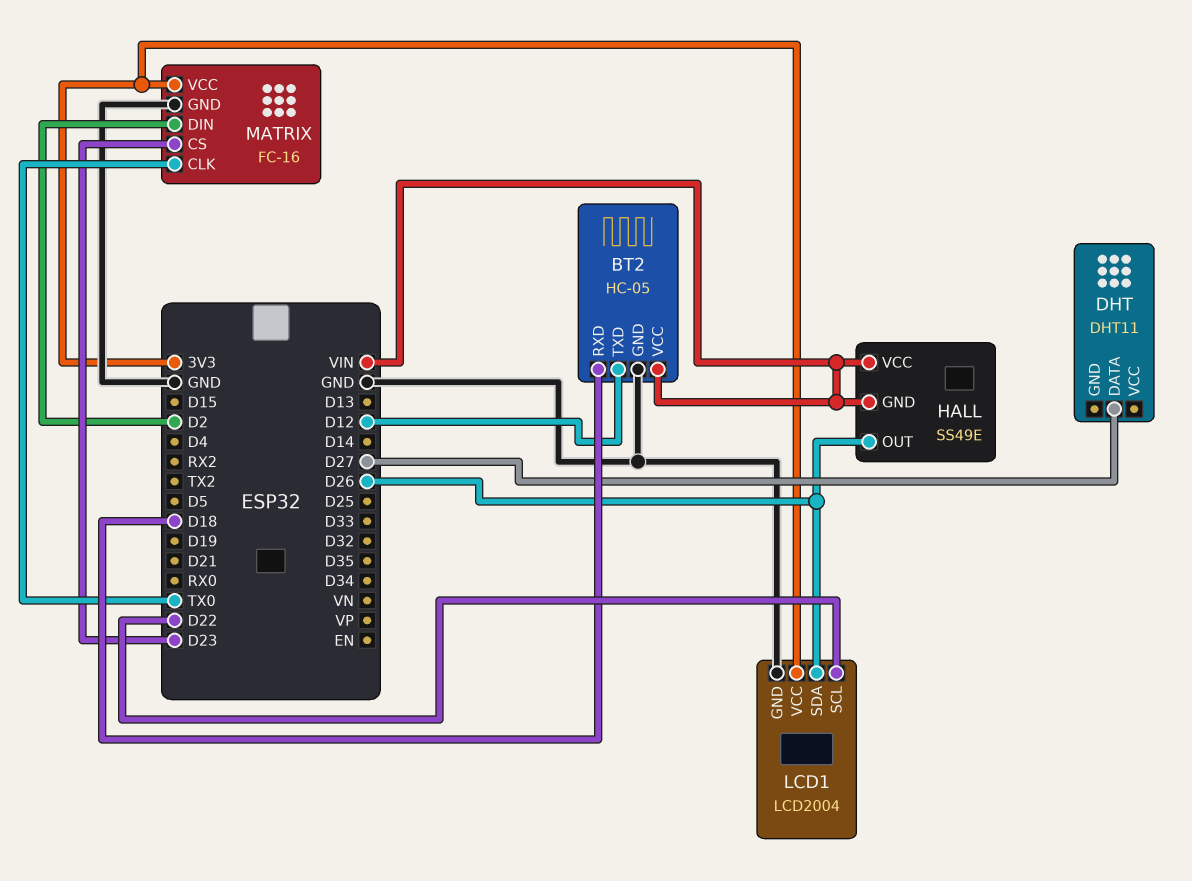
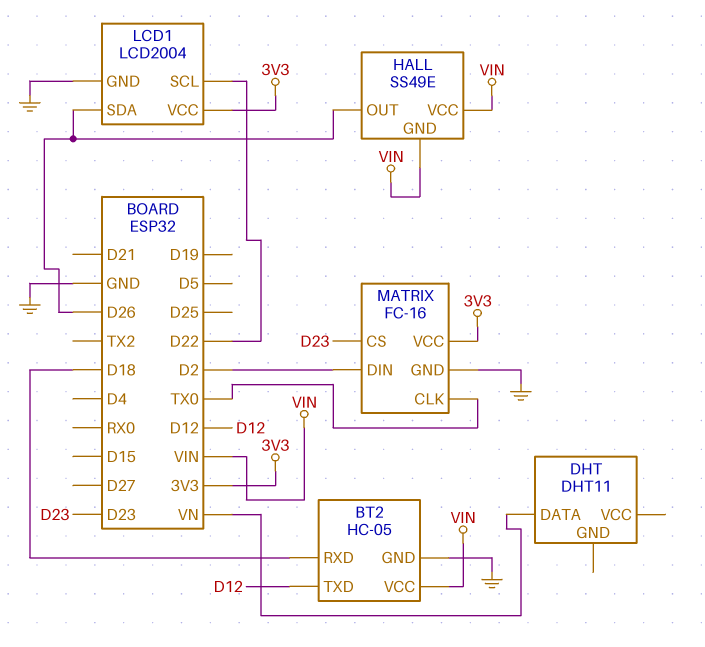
DHT pin DATA: D27 -> VN

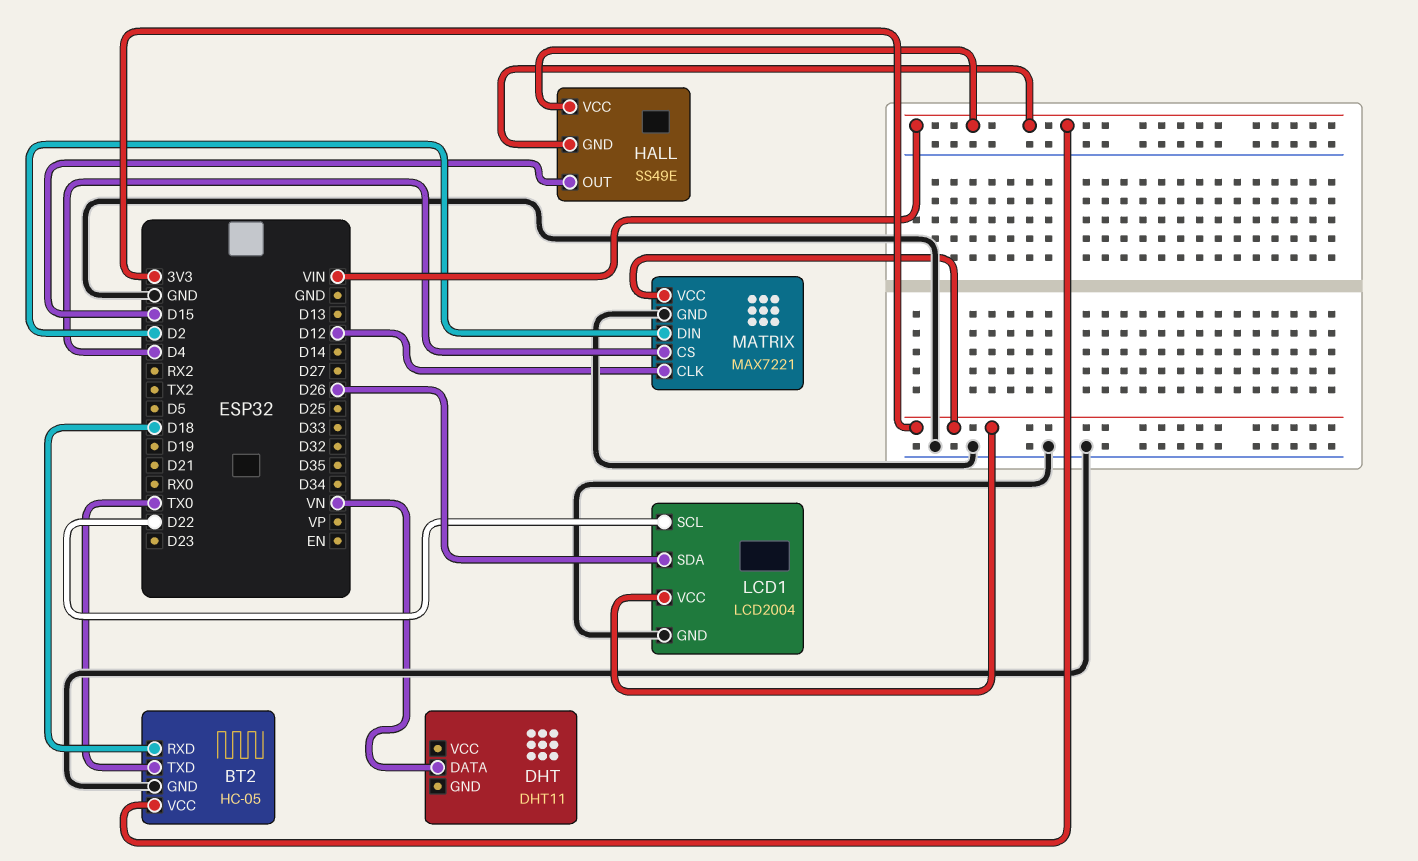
BT2 pin TXD: D12 -> TX0
HALL pin OUT: D26 -> D15
MATRIX: FC-16 -> MAX7221
MATRIX pin CLK: TX0 -> D12
MATRIX pin CS: D23 -> D4

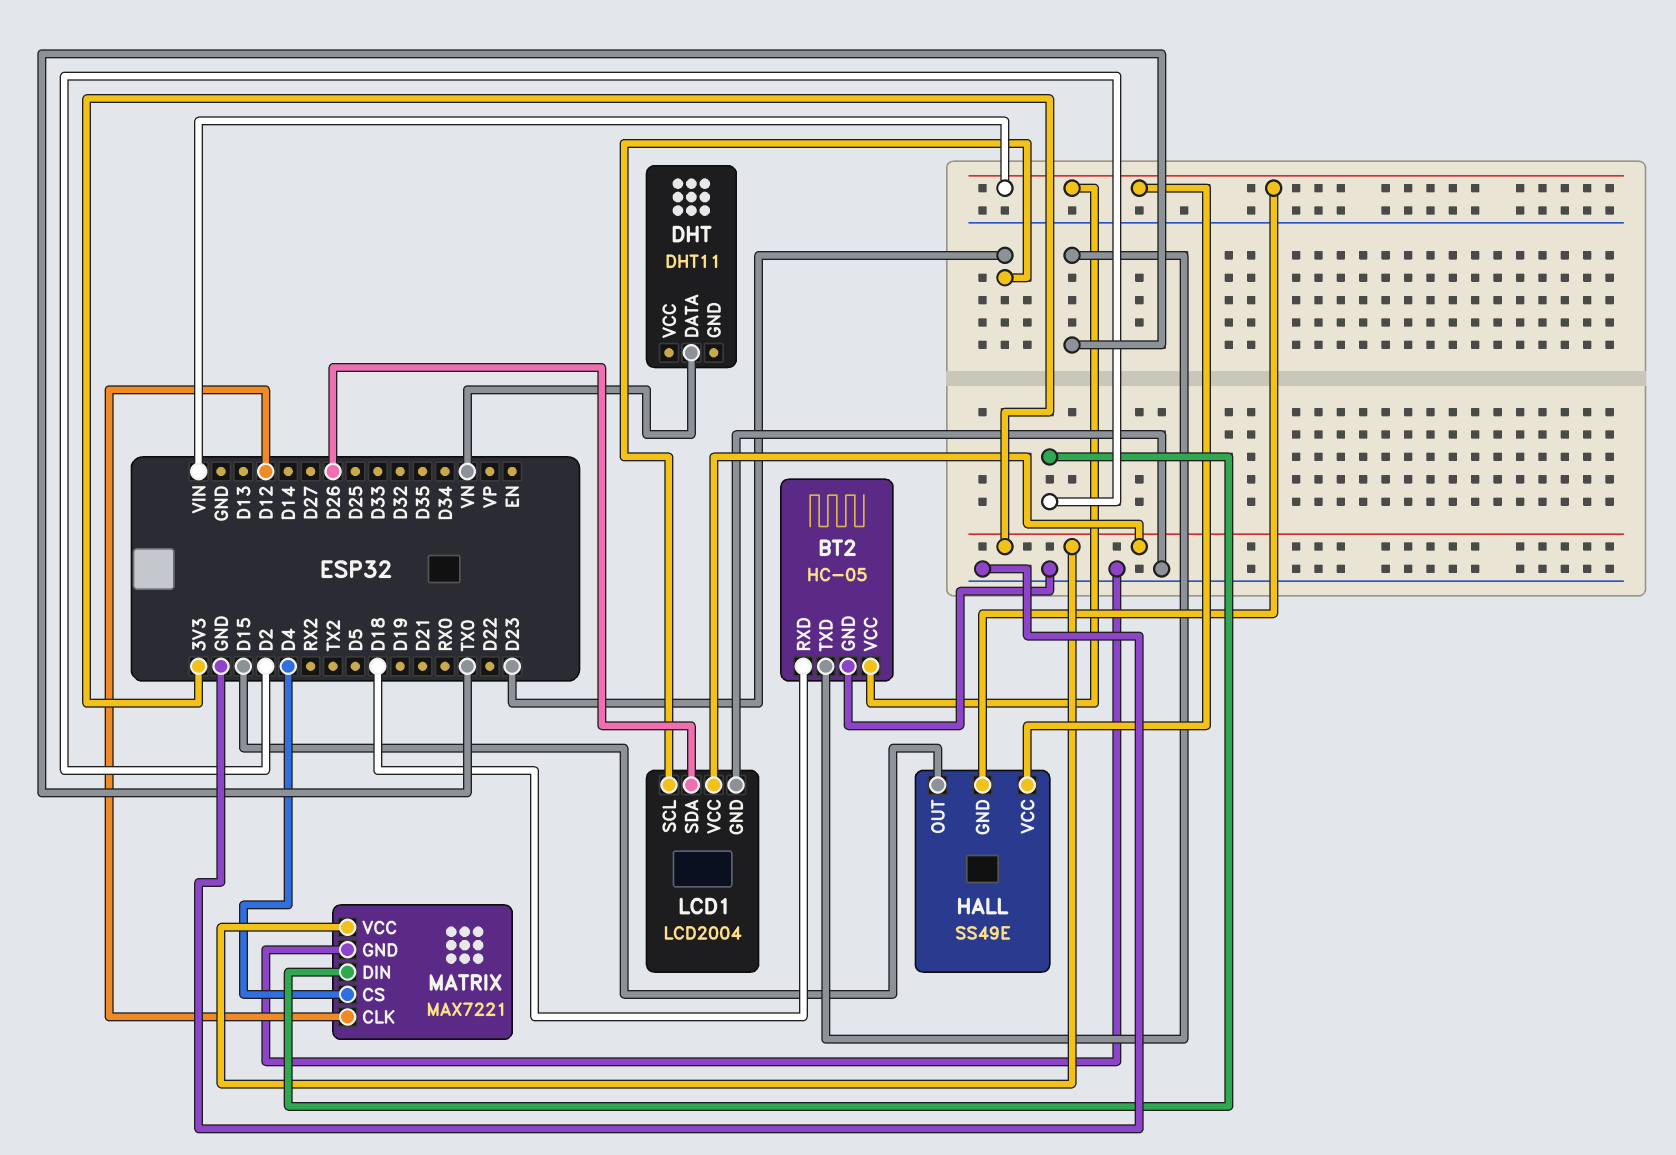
LCD1 pin SCL: D22 -> D23

